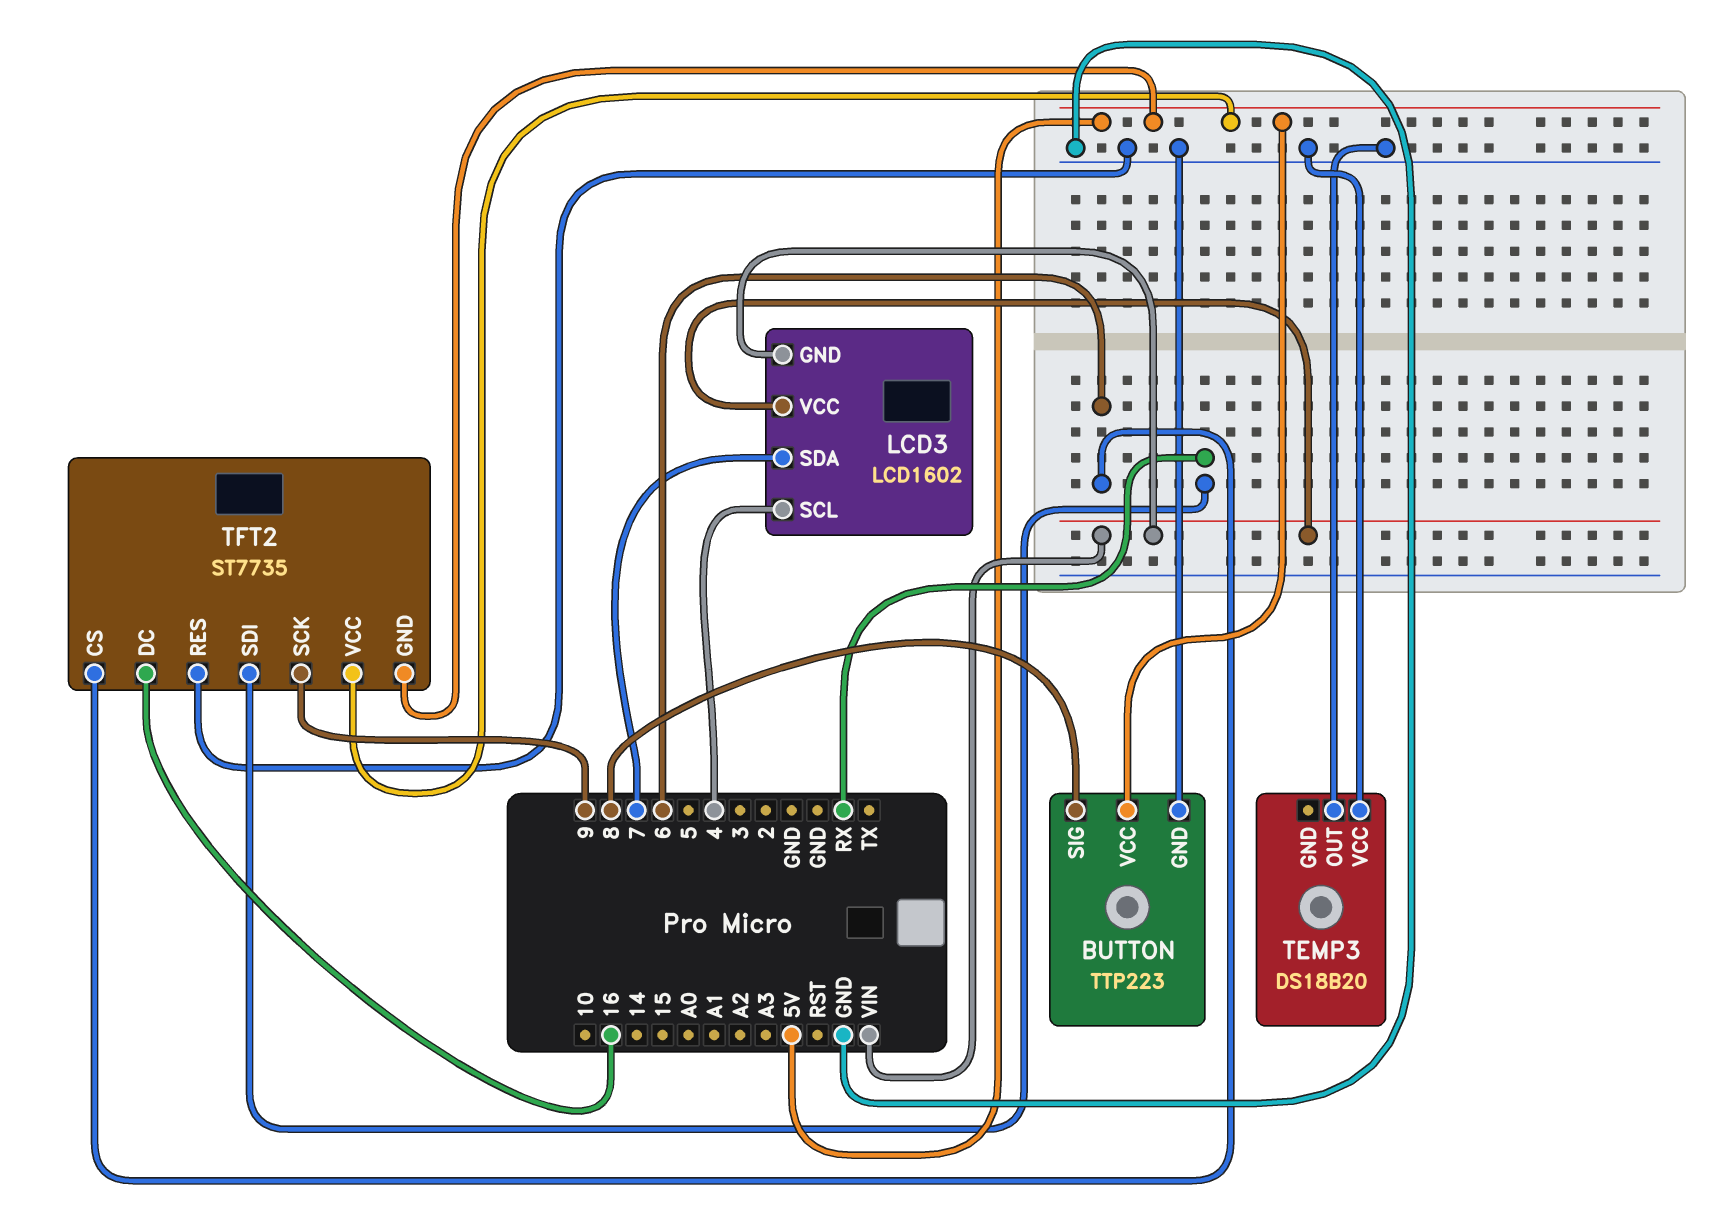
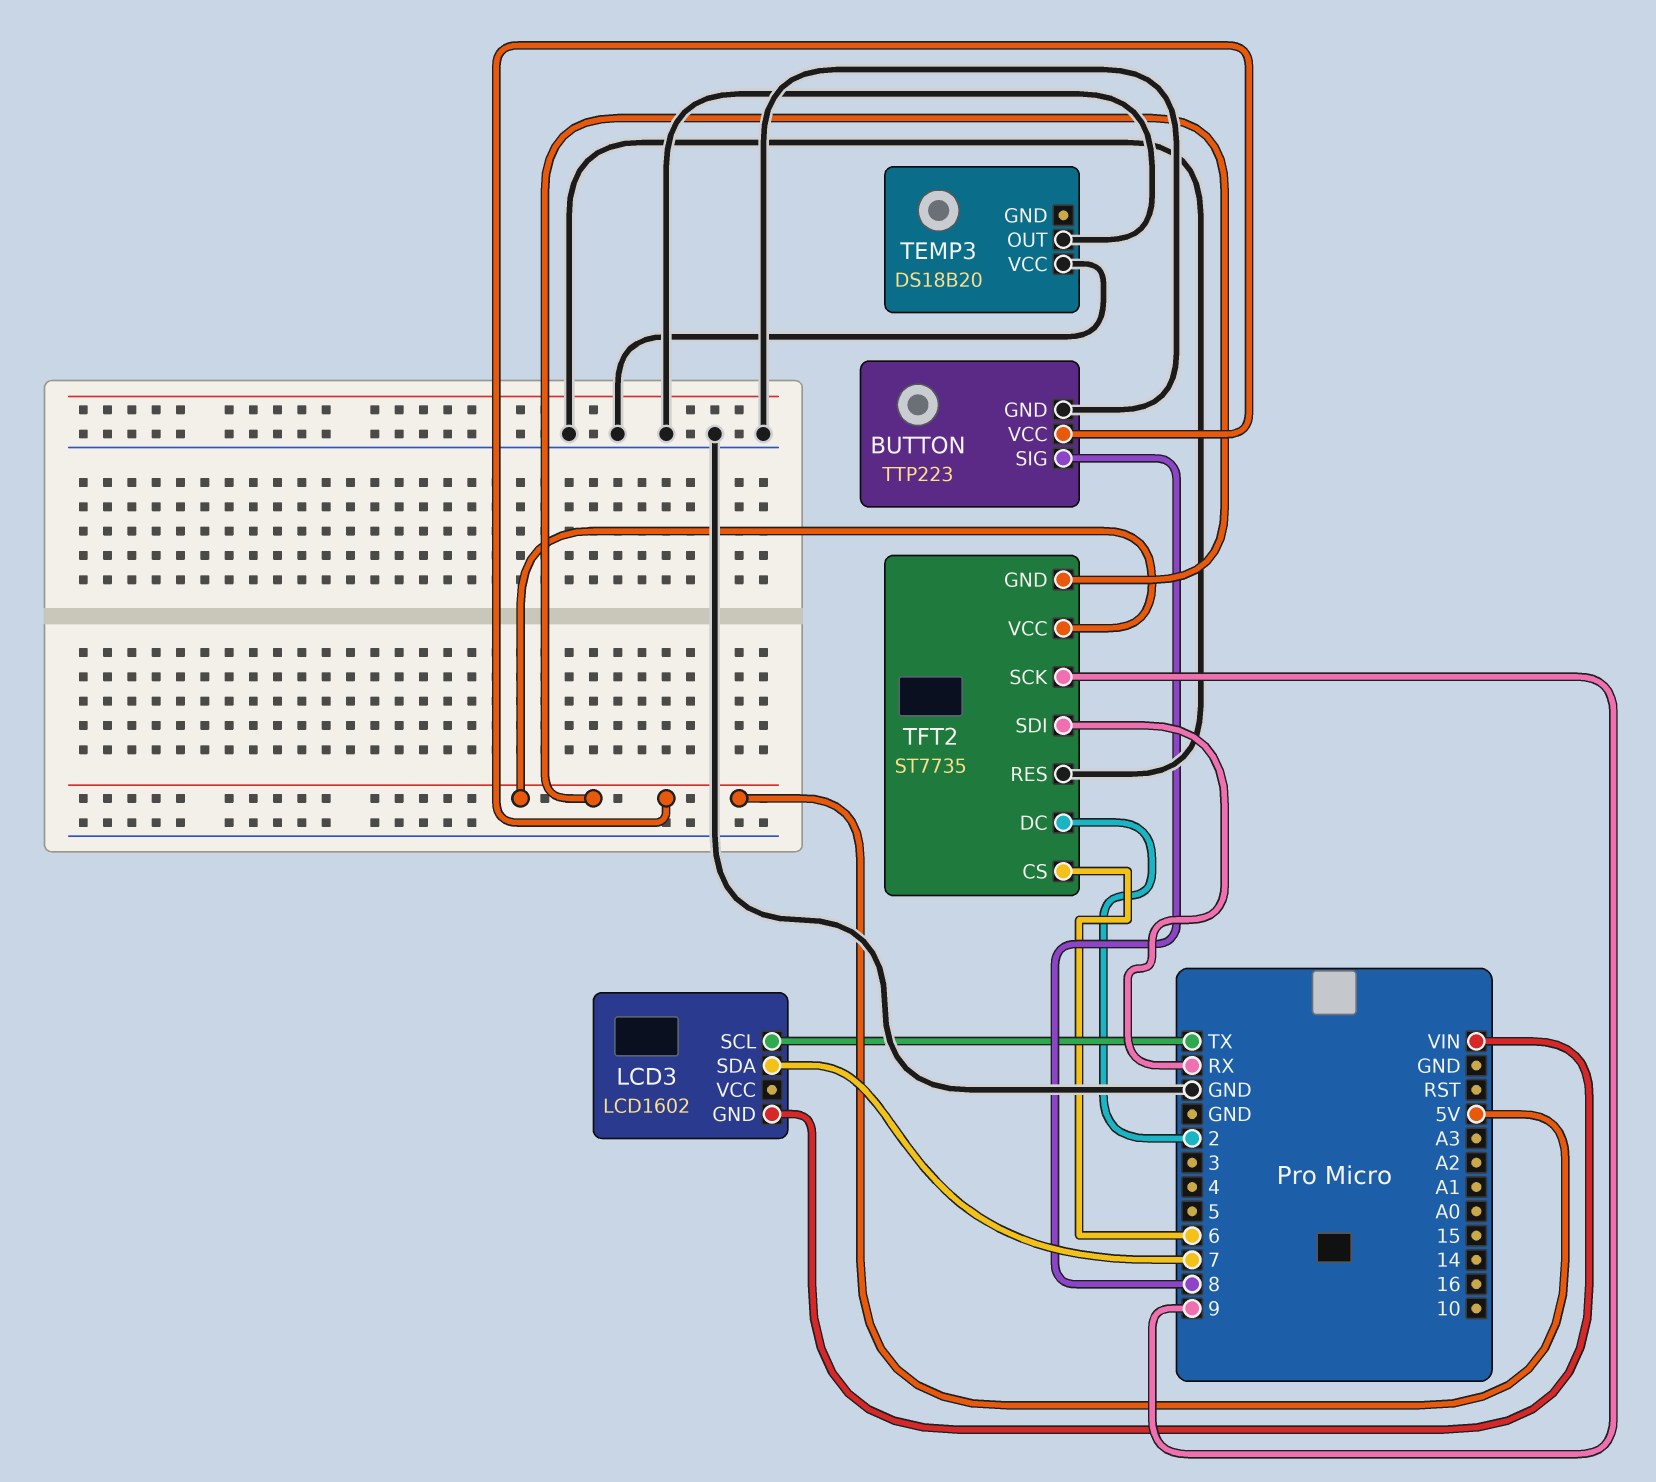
LCD3 pin SCL: 4 -> TX
LCD3 pin VCC: VIN -> none
TFT2 pin DC: 16 -> 2

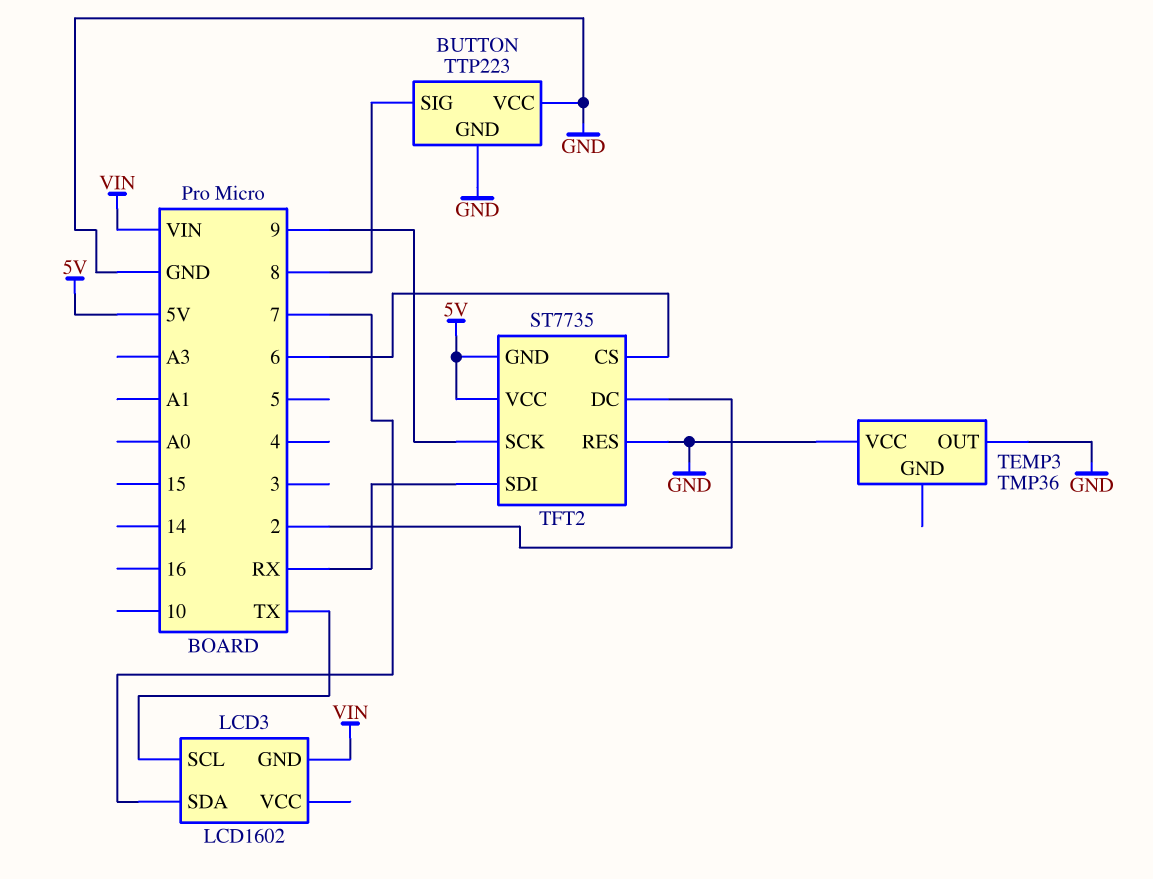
BUTTON pin VCC: 5V -> GND
TEMP3: DS18B20 -> TMP36

